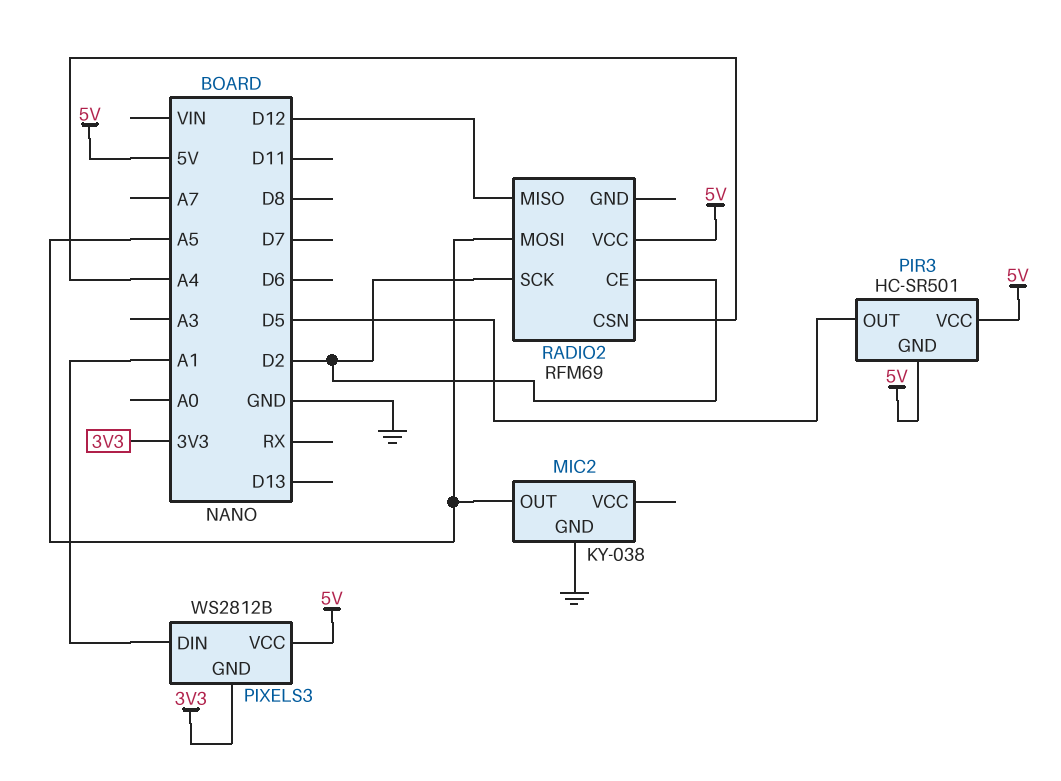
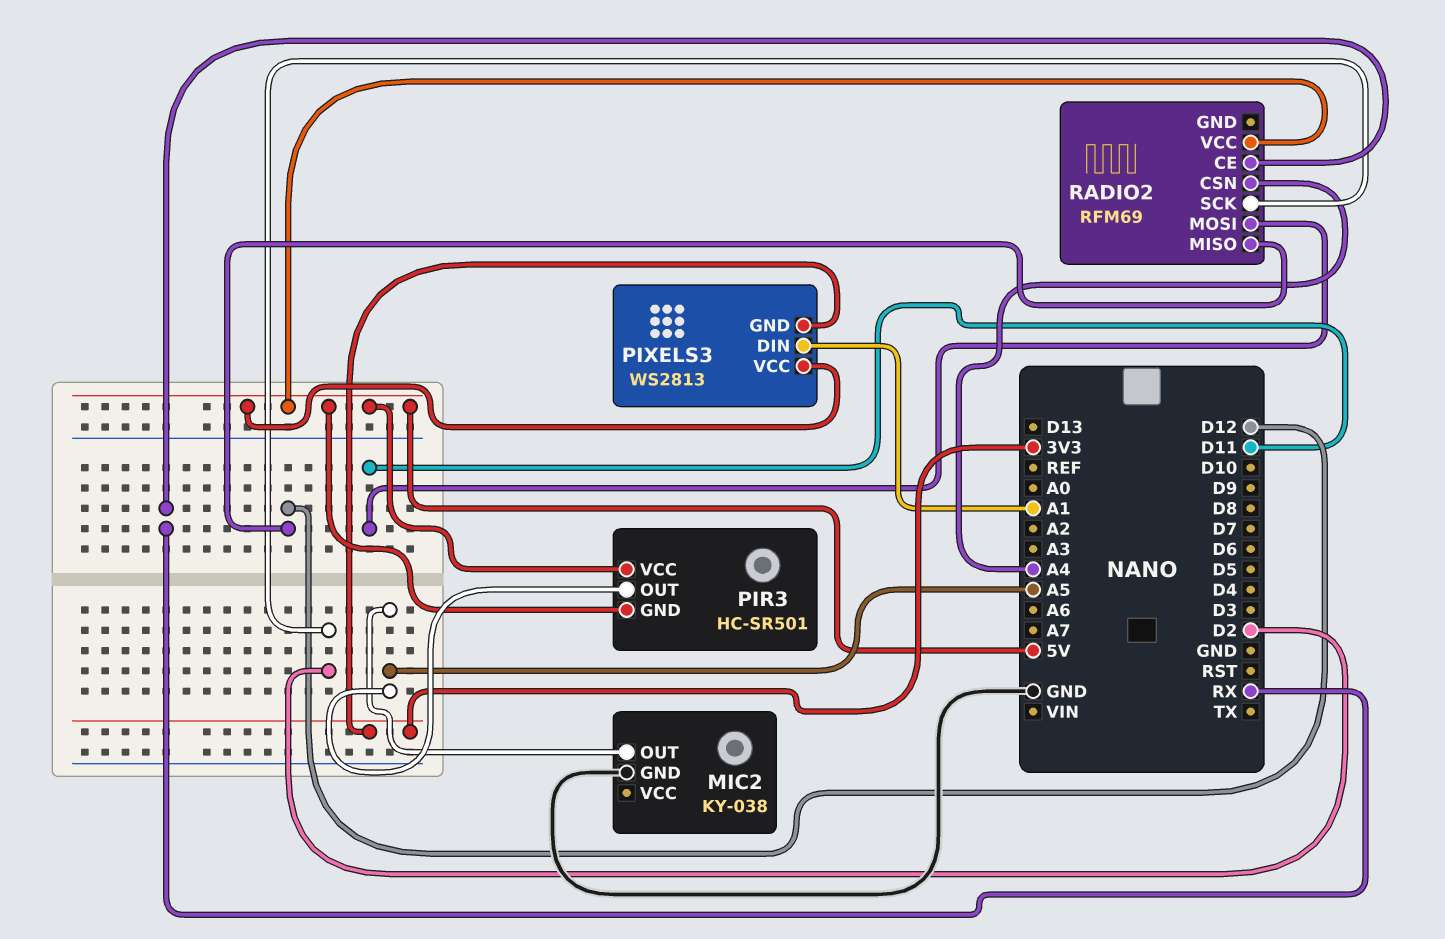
PIR3 pin OUT: D5 -> A5
PIXELS3: WS2812B -> WS2813
RADIO2 pin CE: D2 -> RX
RADIO2 pin MOSI: A5 -> D11

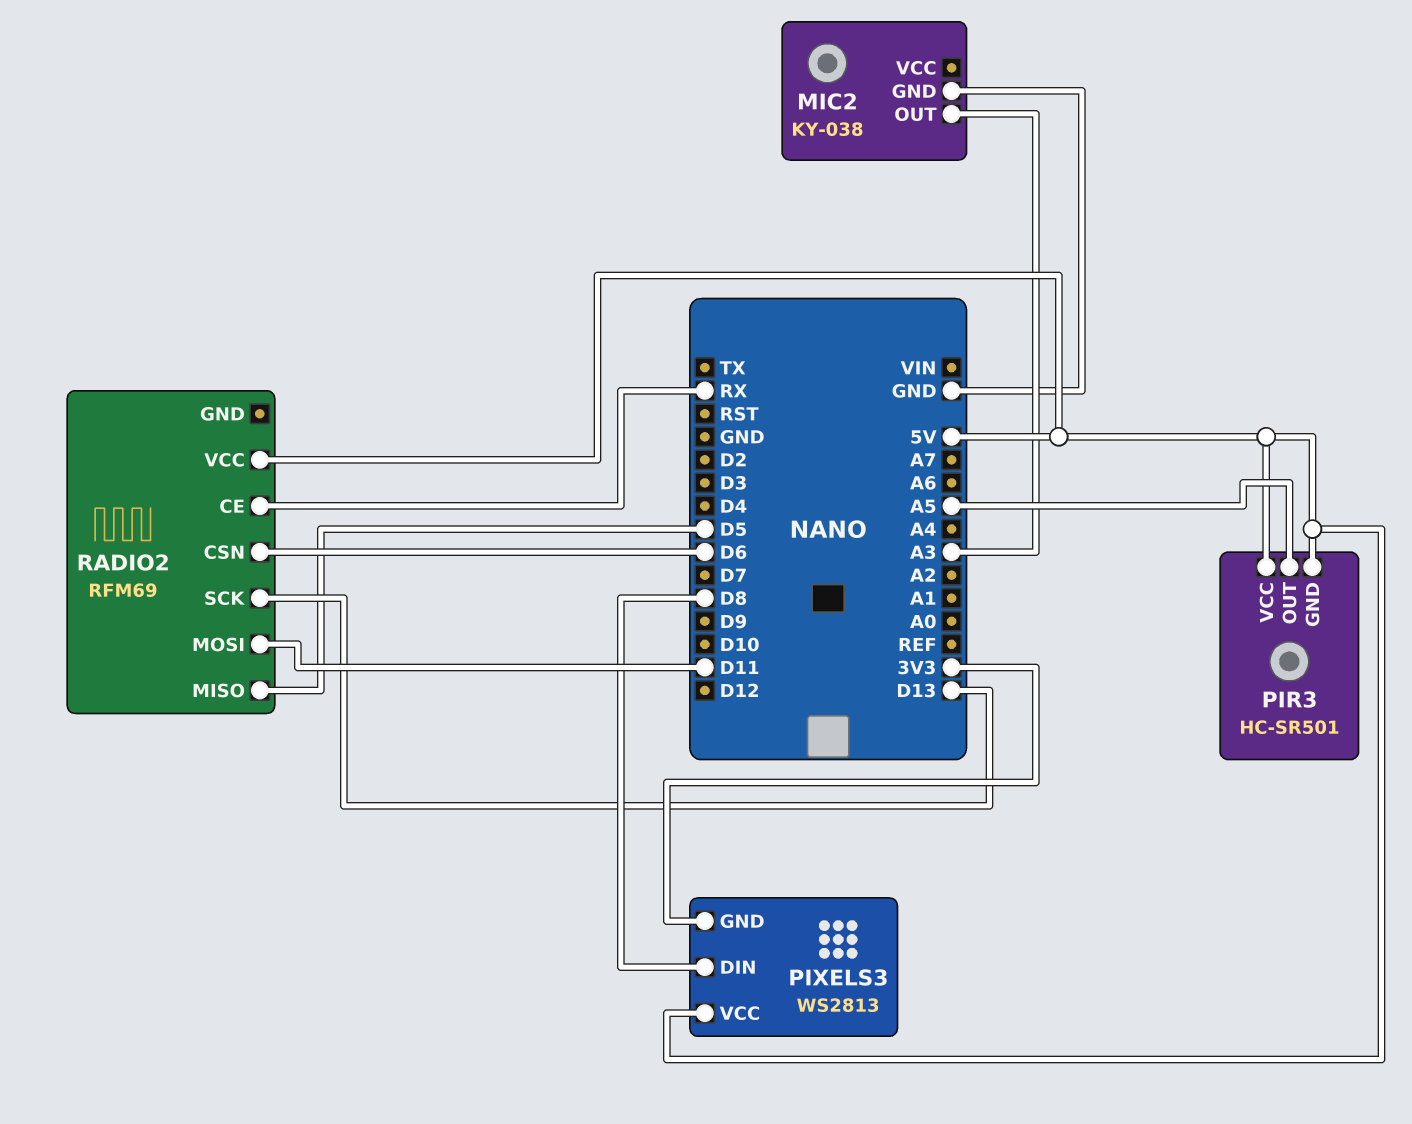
MIC2 pin OUT: A5 -> A3
PIXELS3 pin DIN: A1 -> D8
RADIO2 pin CSN: A4 -> D6
RADIO2 pin MISO: D12 -> D5
RADIO2 pin SCK: D2 -> D13

